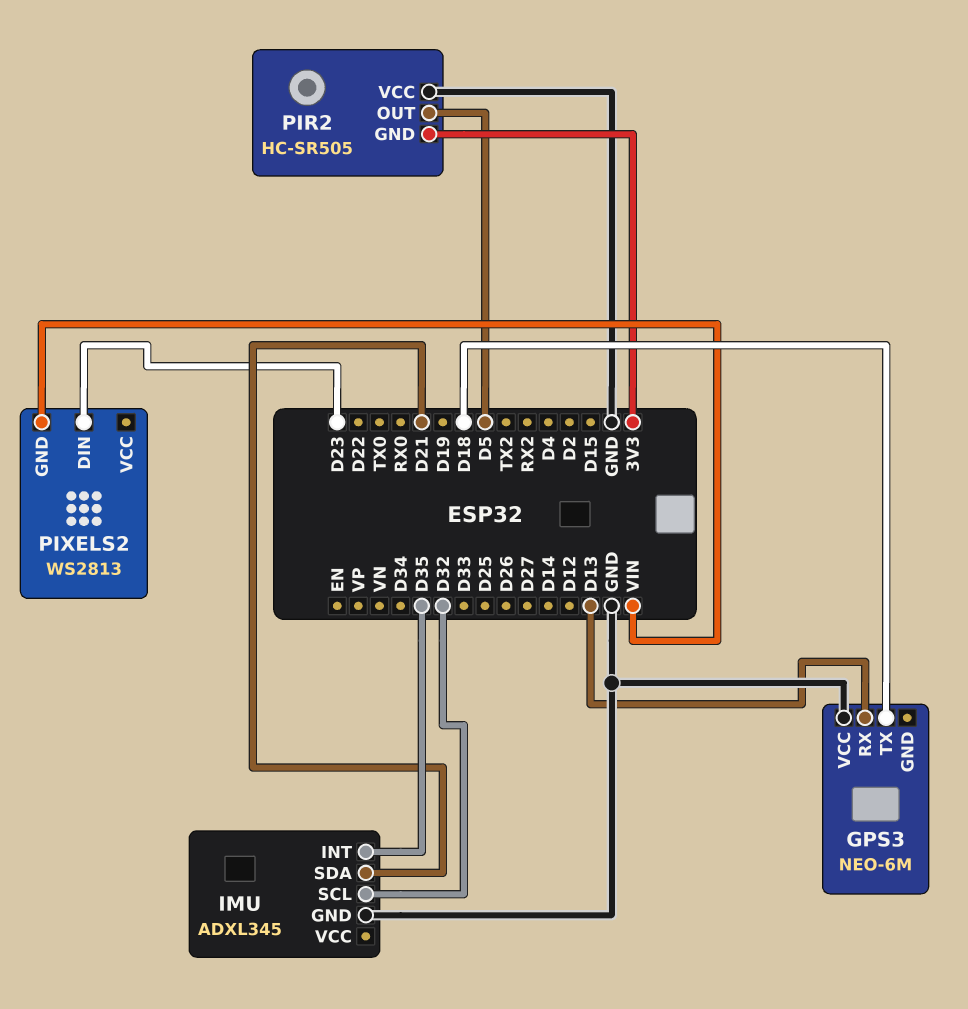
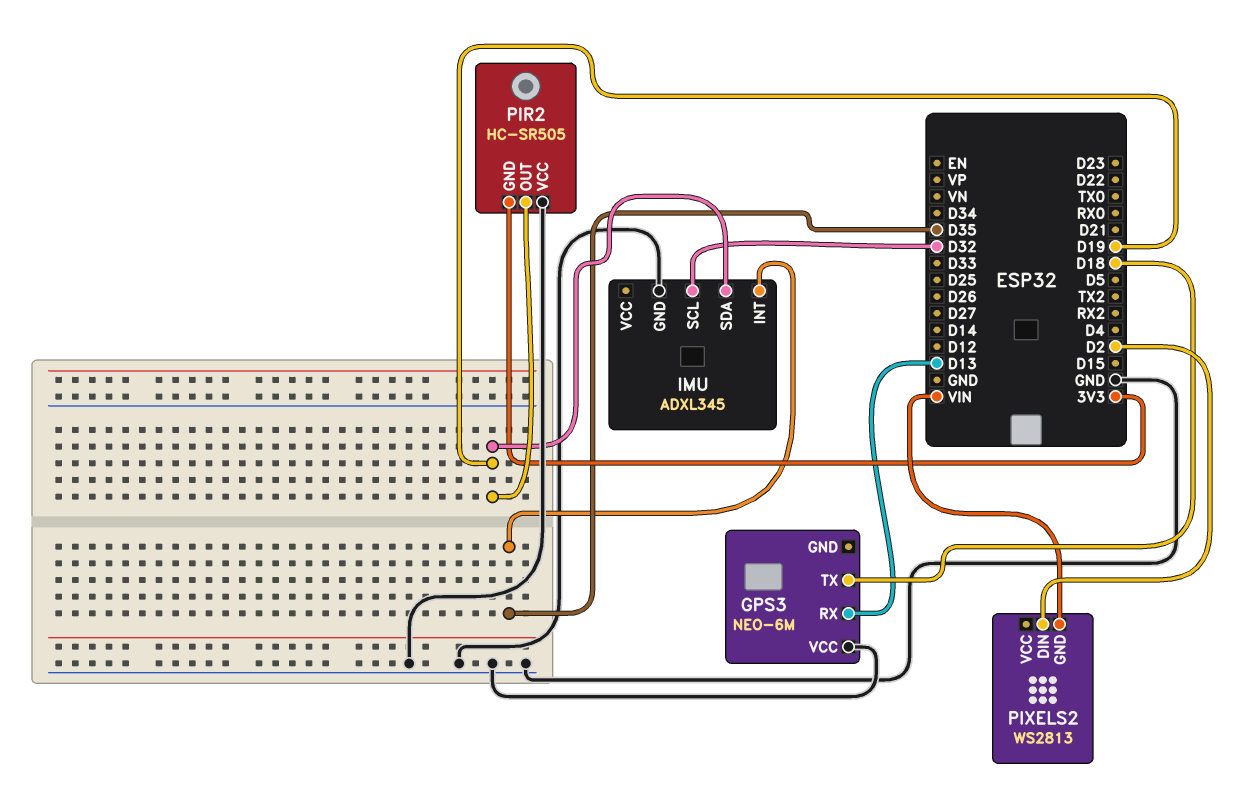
IMU pin SDA: D21 -> D19
PIR2 pin OUT: D5 -> D19
PIXELS2 pin DIN: D23 -> D2

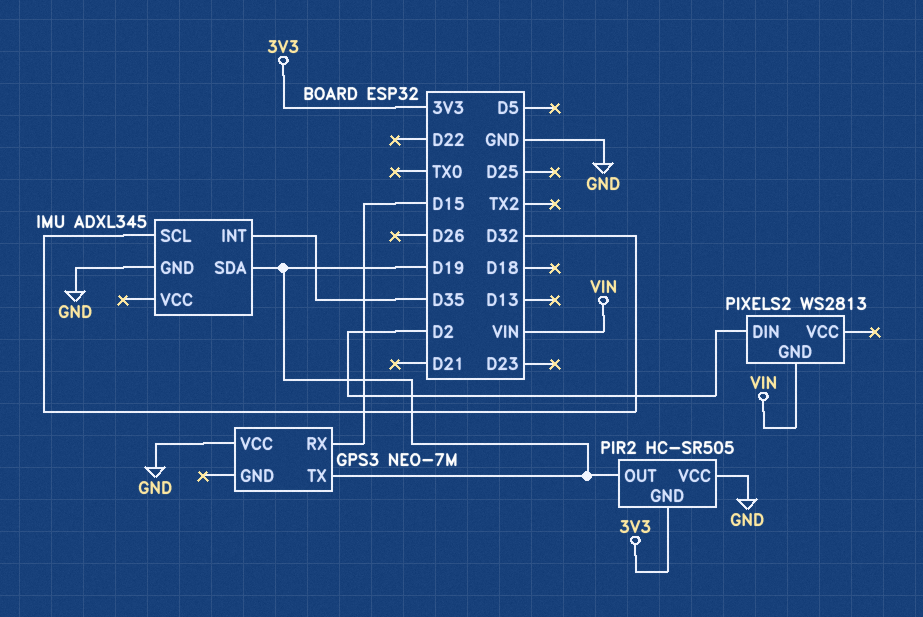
GPS3: NEO-6M -> NEO-7M
GPS3 pin RX: D13 -> D15
GPS3 pin TX: D18 -> D19

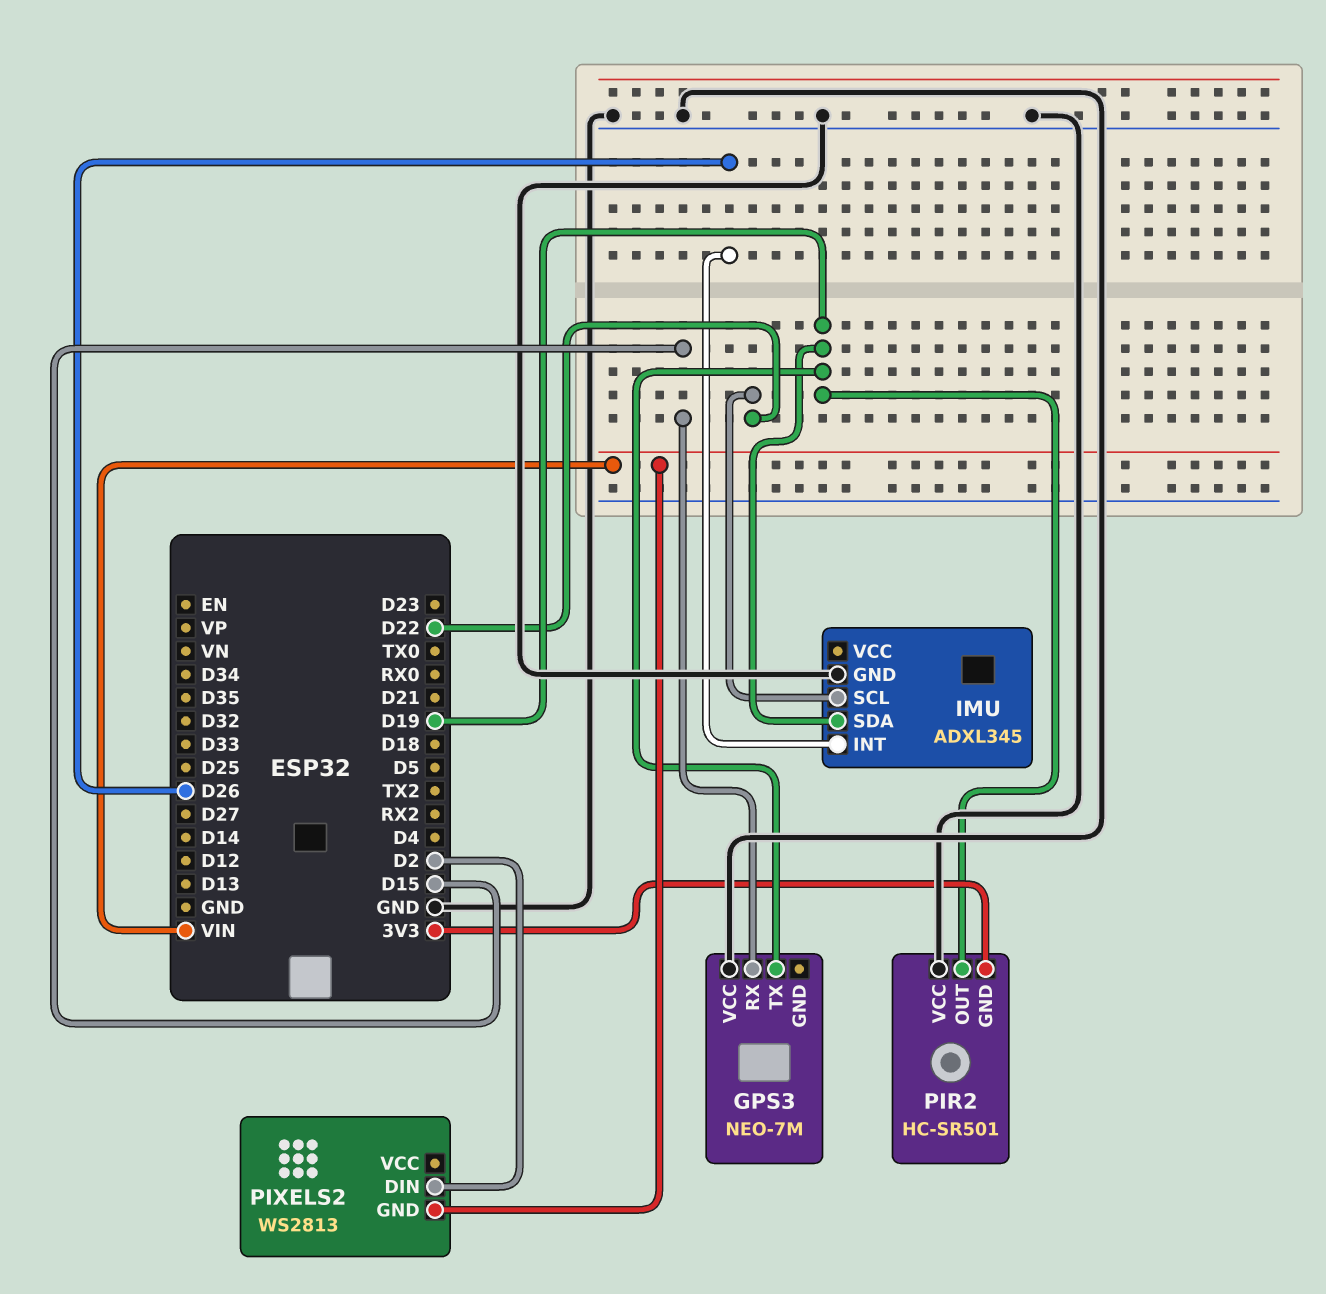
IMU pin INT: D35 -> D26
IMU pin SCL: D32 -> D22
PIR2: HC-SR505 -> HC-SR501

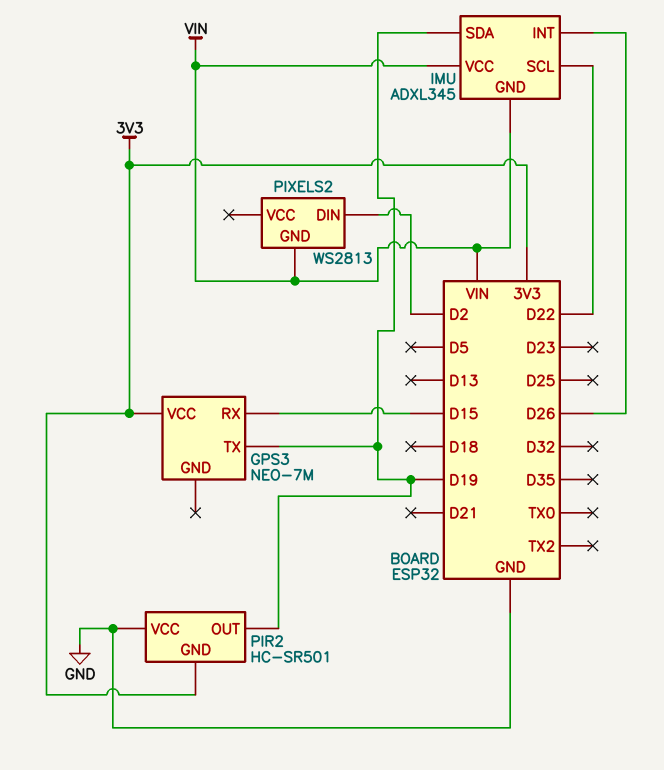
GPS3 pin VCC: GND -> 3V3
IMU pin GND: GND -> VIN
IMU pin VCC: none -> VIN

